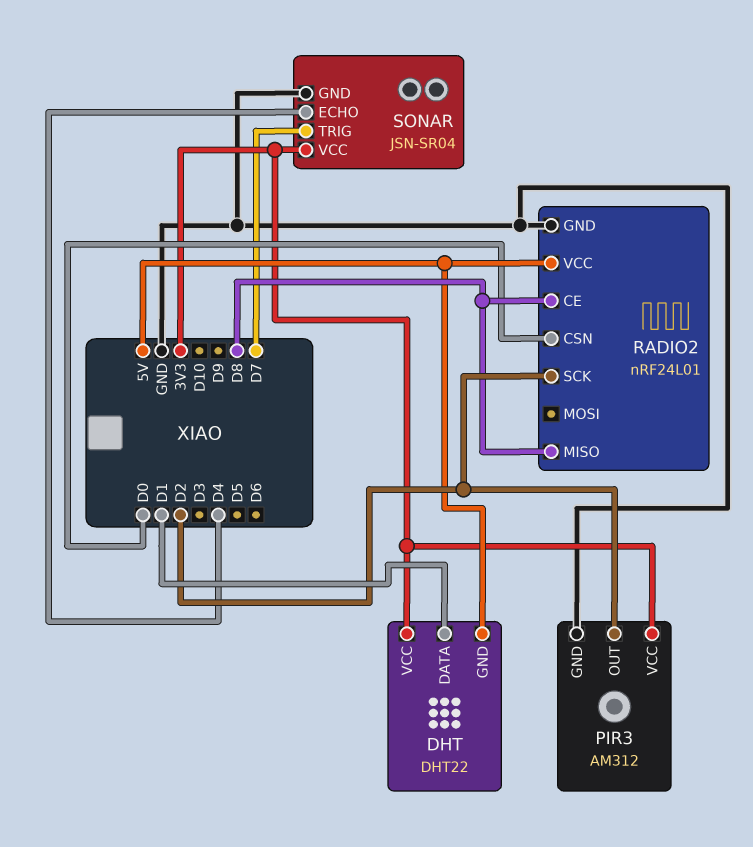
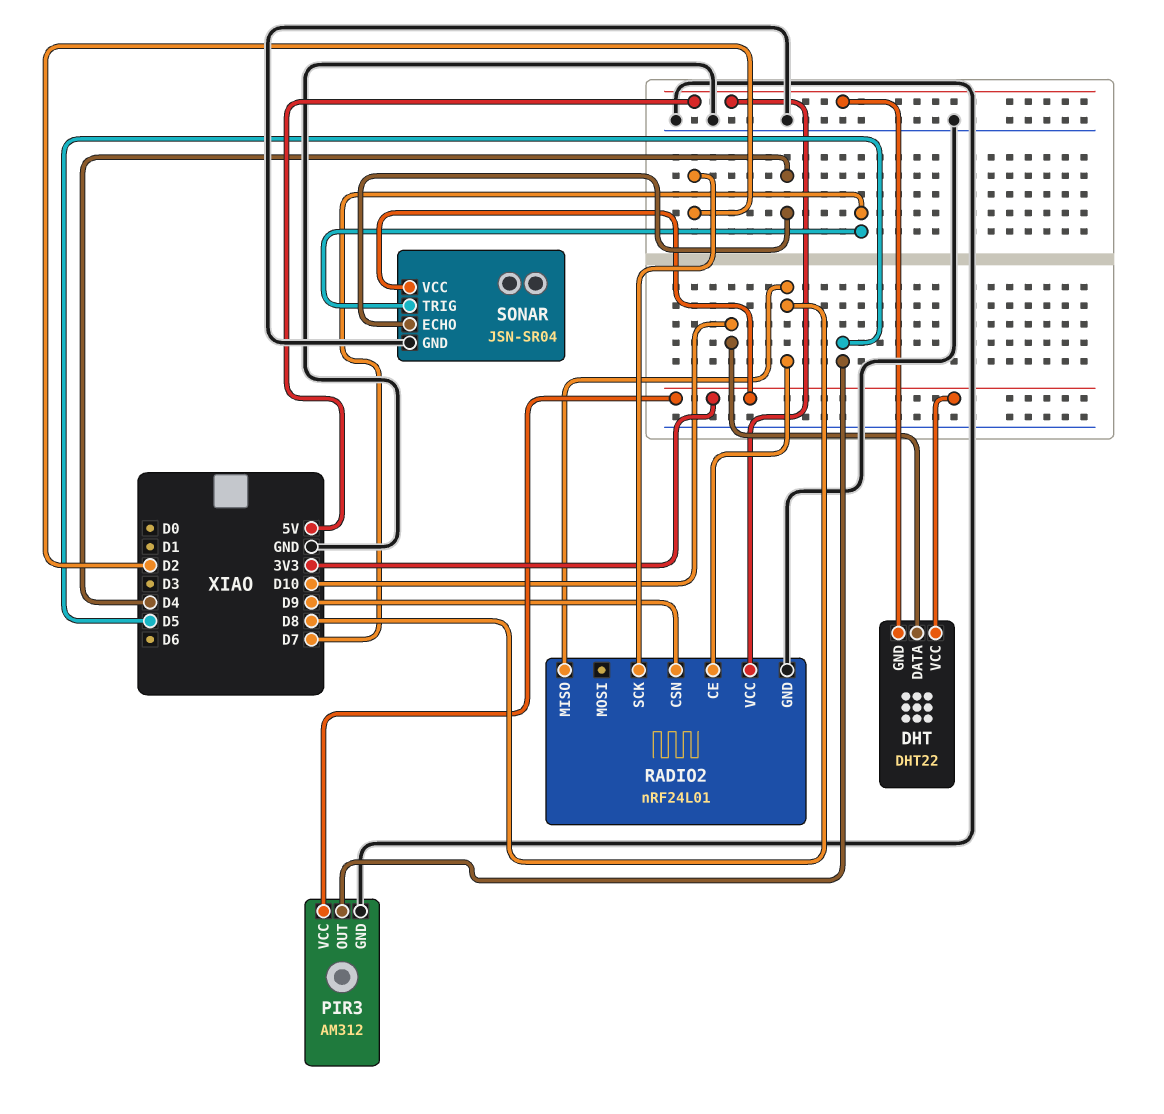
DHT pin DATA: D1 -> D10
PIR3 pin OUT: D2 -> D5
RADIO2 pin CSN: D0 -> D9

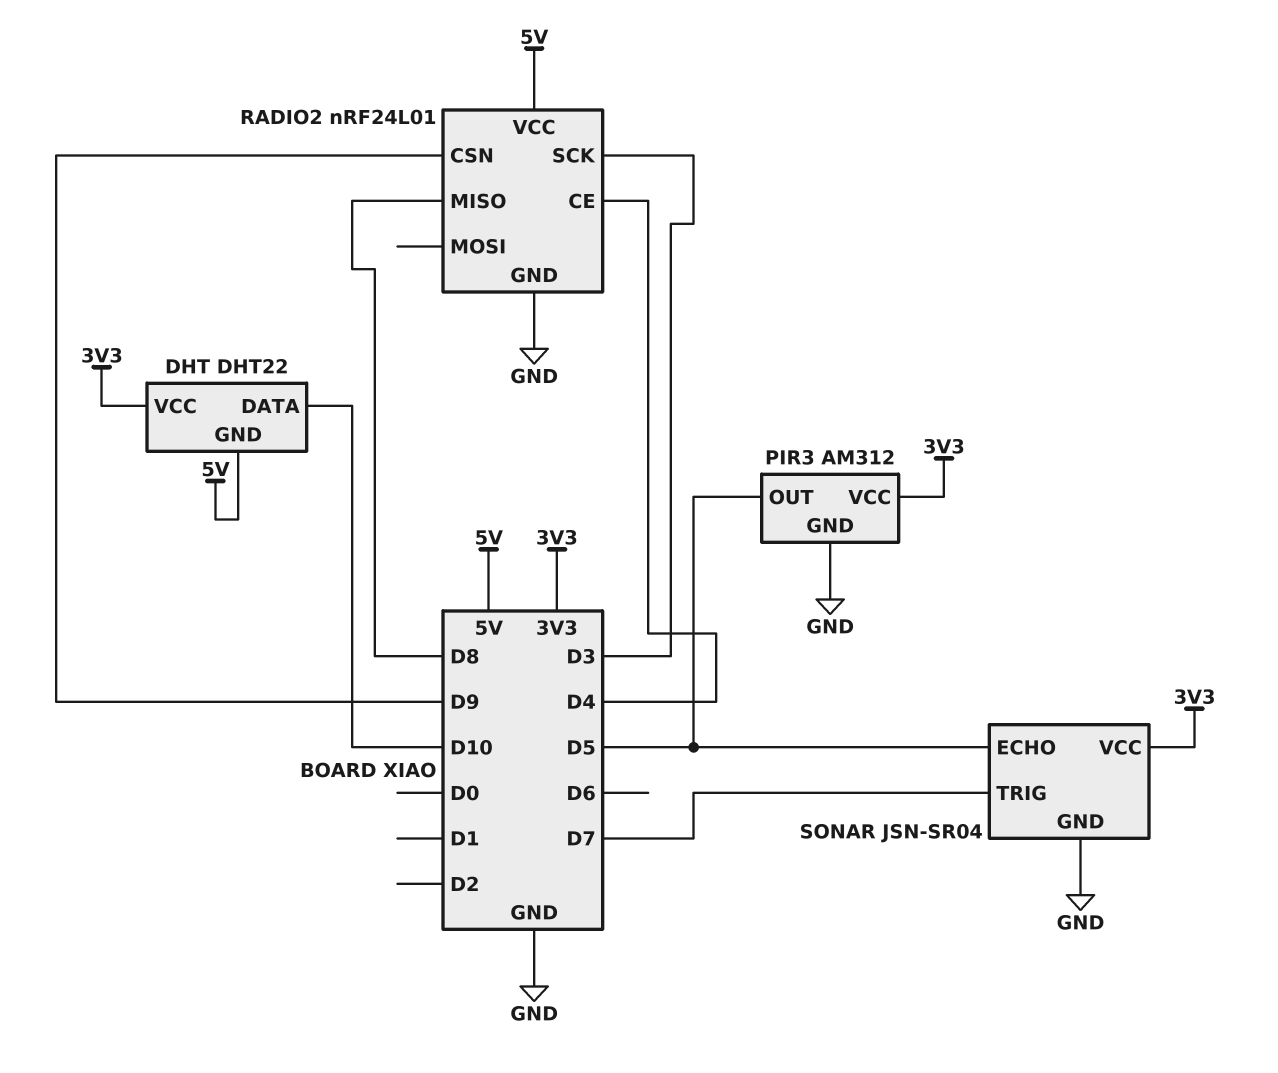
RADIO2 pin CE: D8 -> D4
RADIO2 pin SCK: D2 -> D3
SONAR pin ECHO: D4 -> D5

